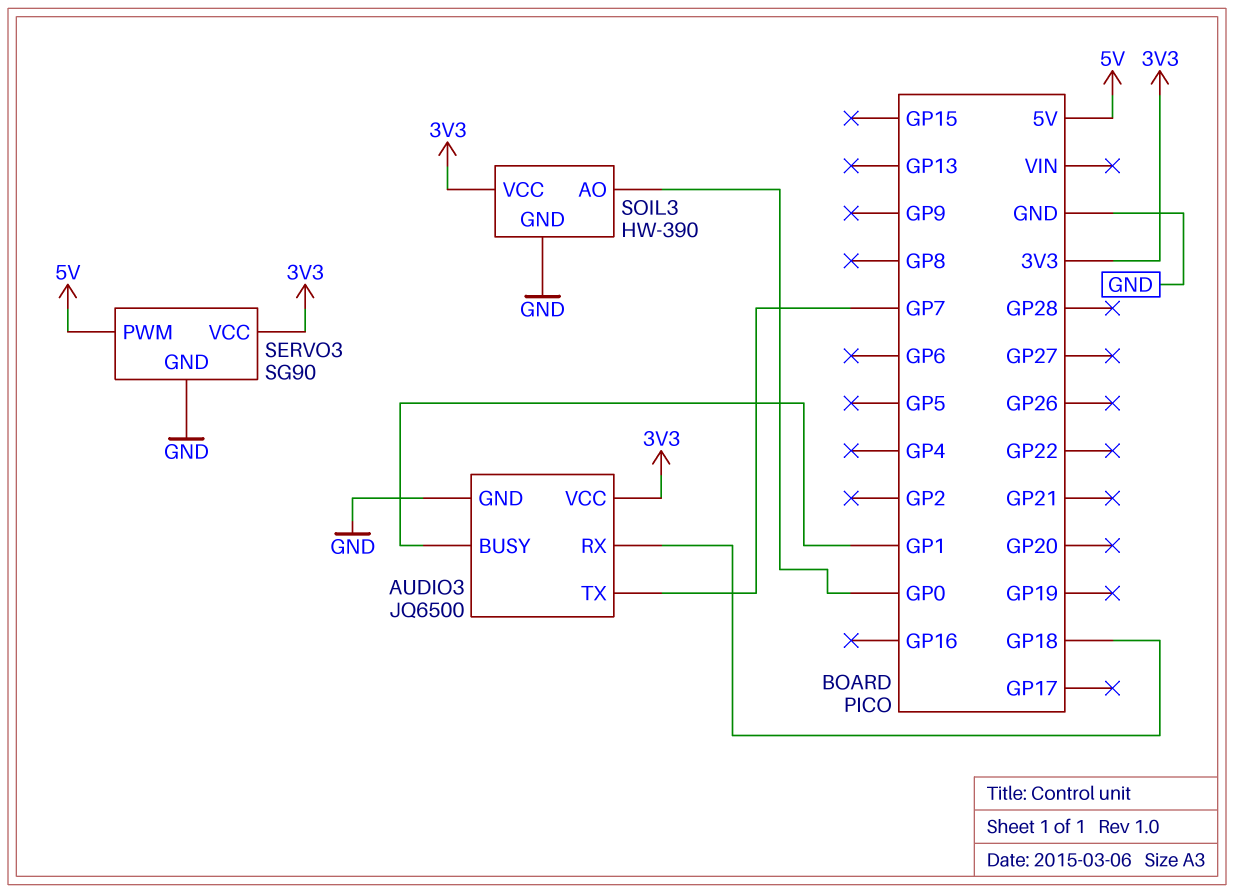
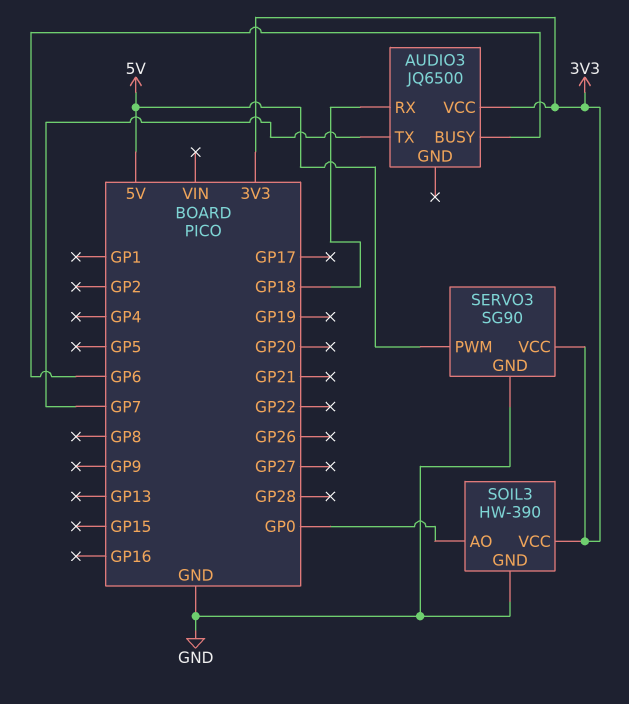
AUDIO3 pin BUSY: GP1 -> GP6
AUDIO3 pin GND: GND -> none

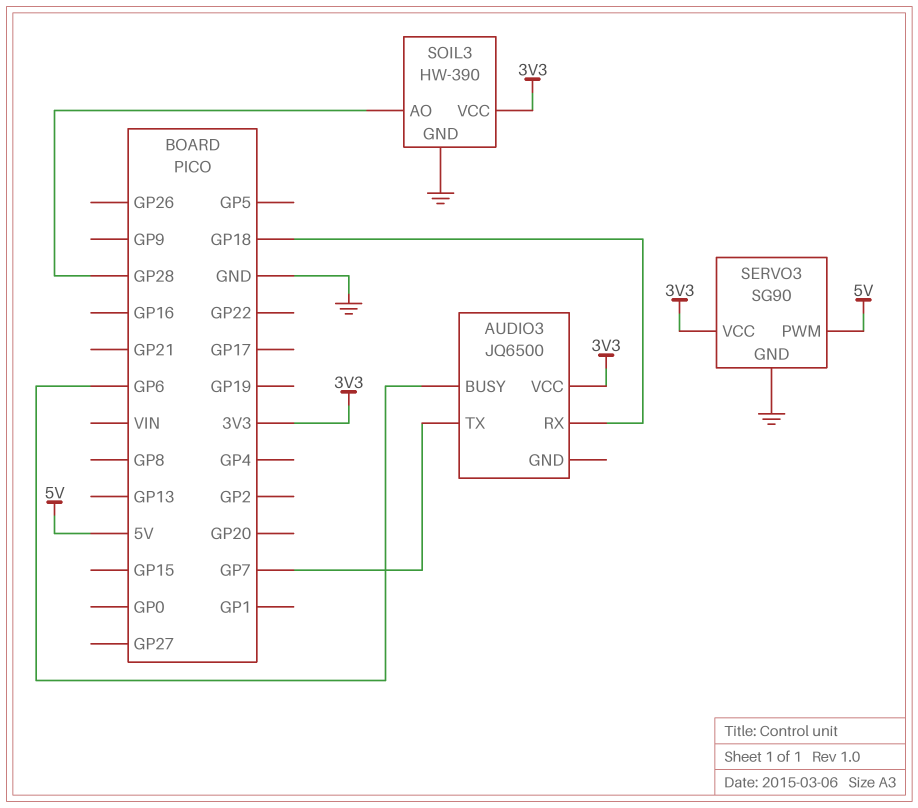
SOIL3 pin AO: GP0 -> GP28

